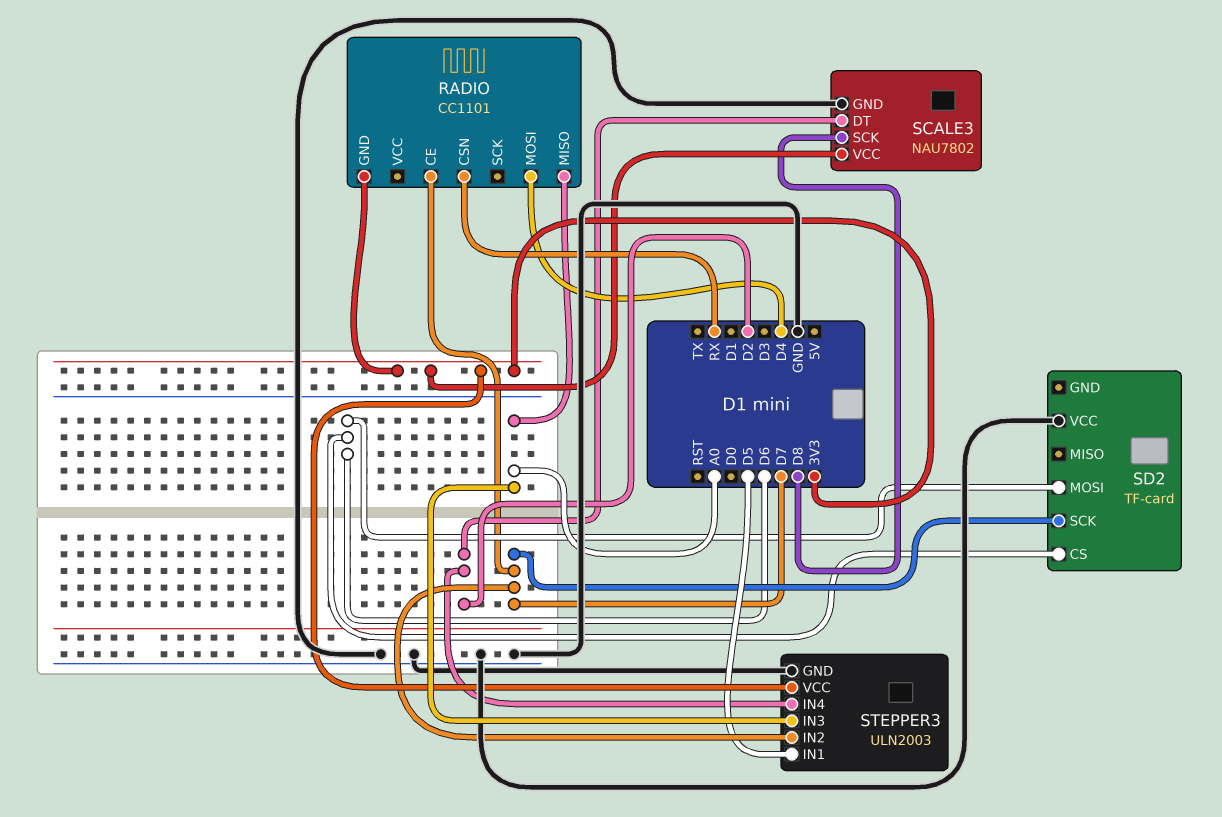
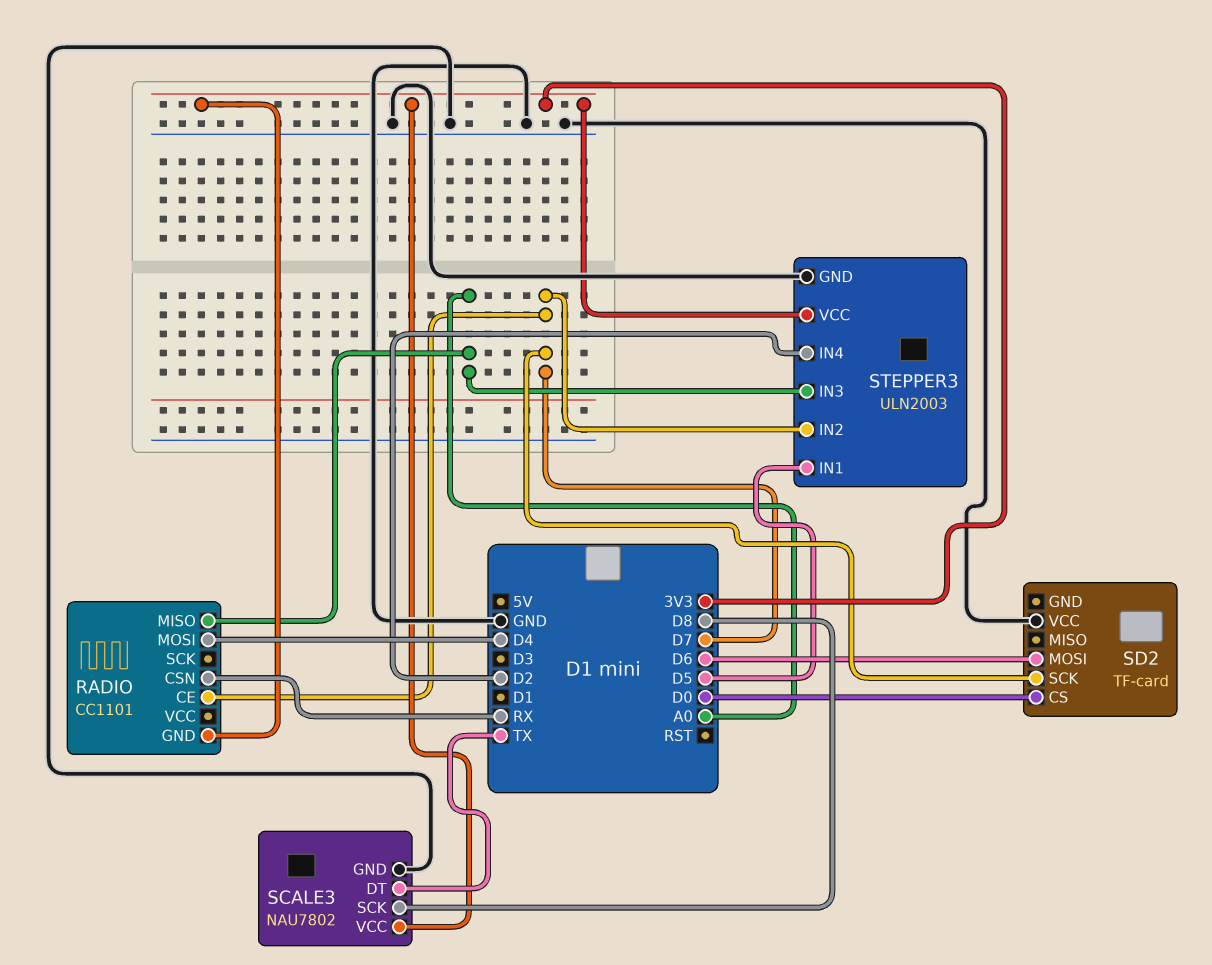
SCALE3 pin DT: D2 -> TX
SD2 pin CS: D6 -> D0

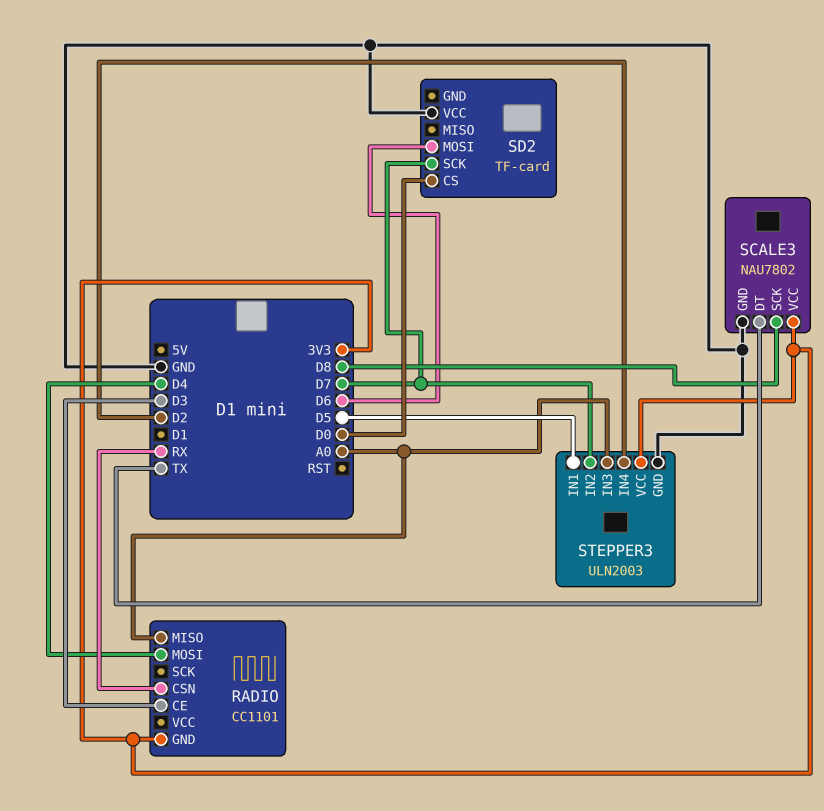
RADIO pin CE: D7 -> D3

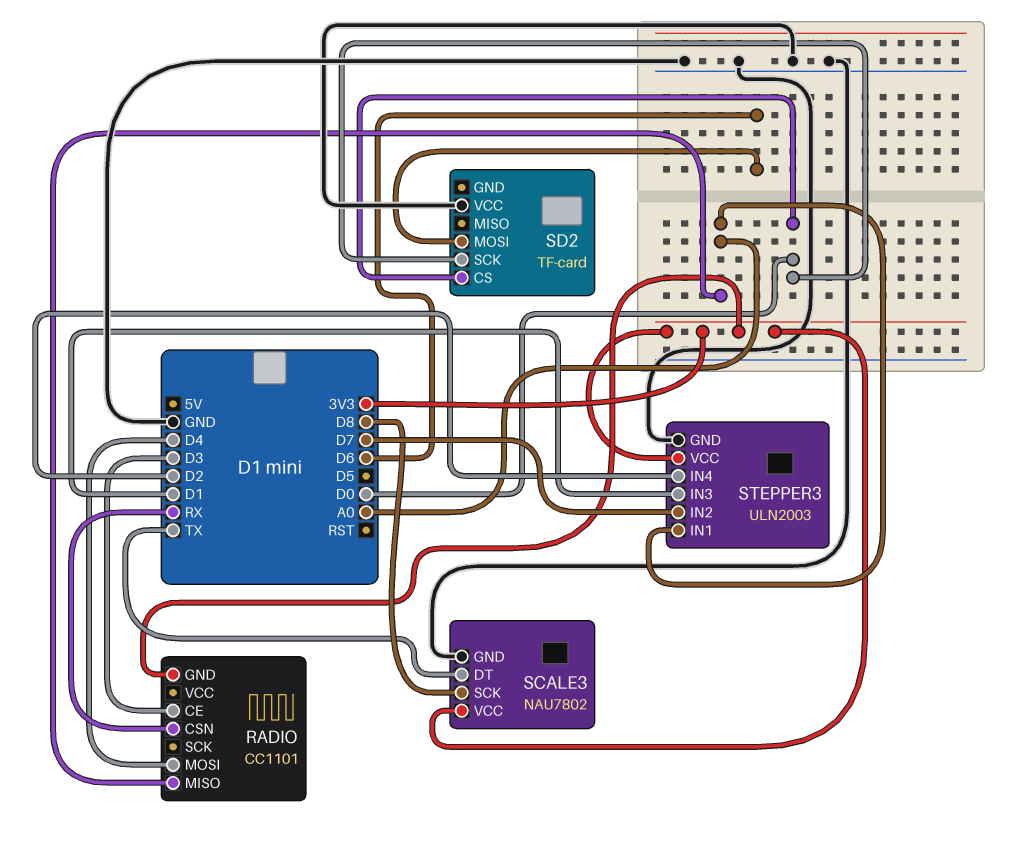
SD2 pin SCK: D7 -> D0
STEPPER3 pin IN1: D5 -> A0
STEPPER3 pin IN3: A0 -> D1

